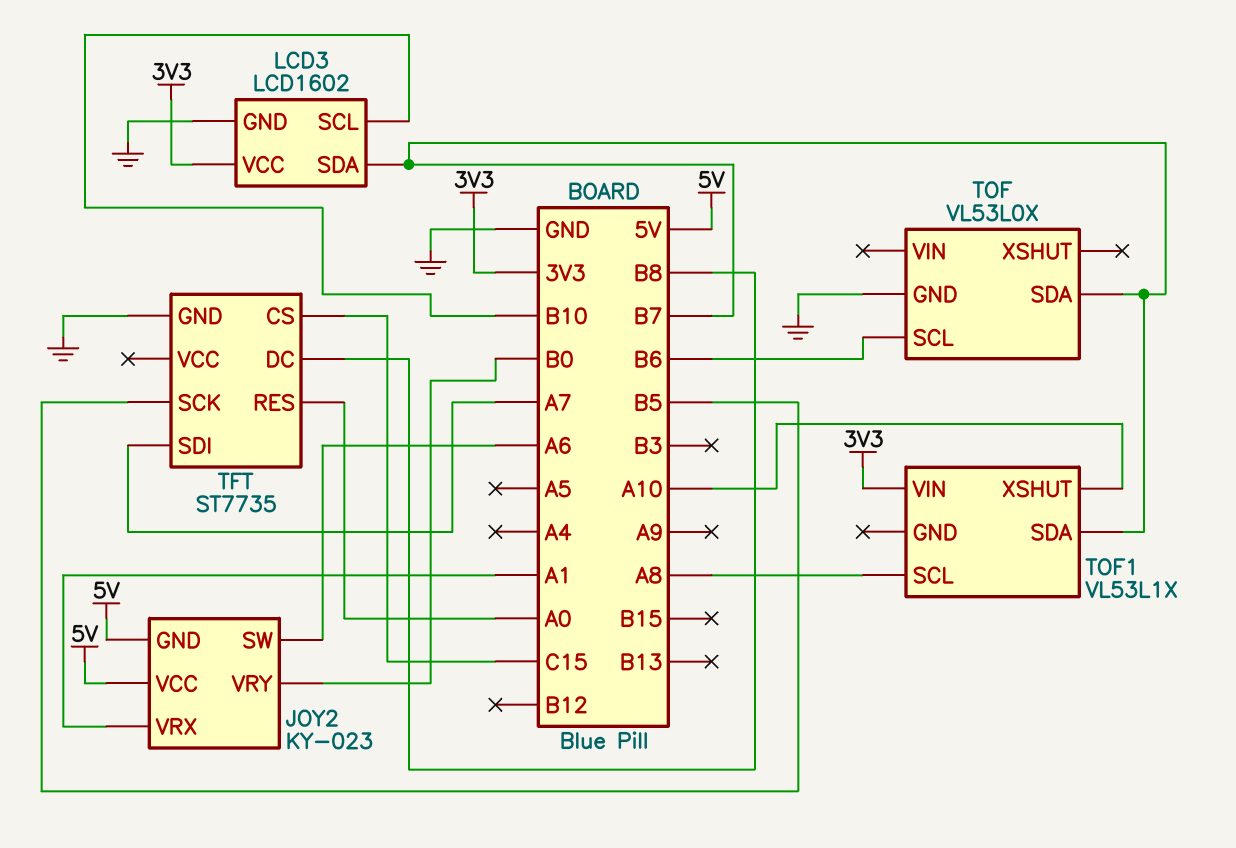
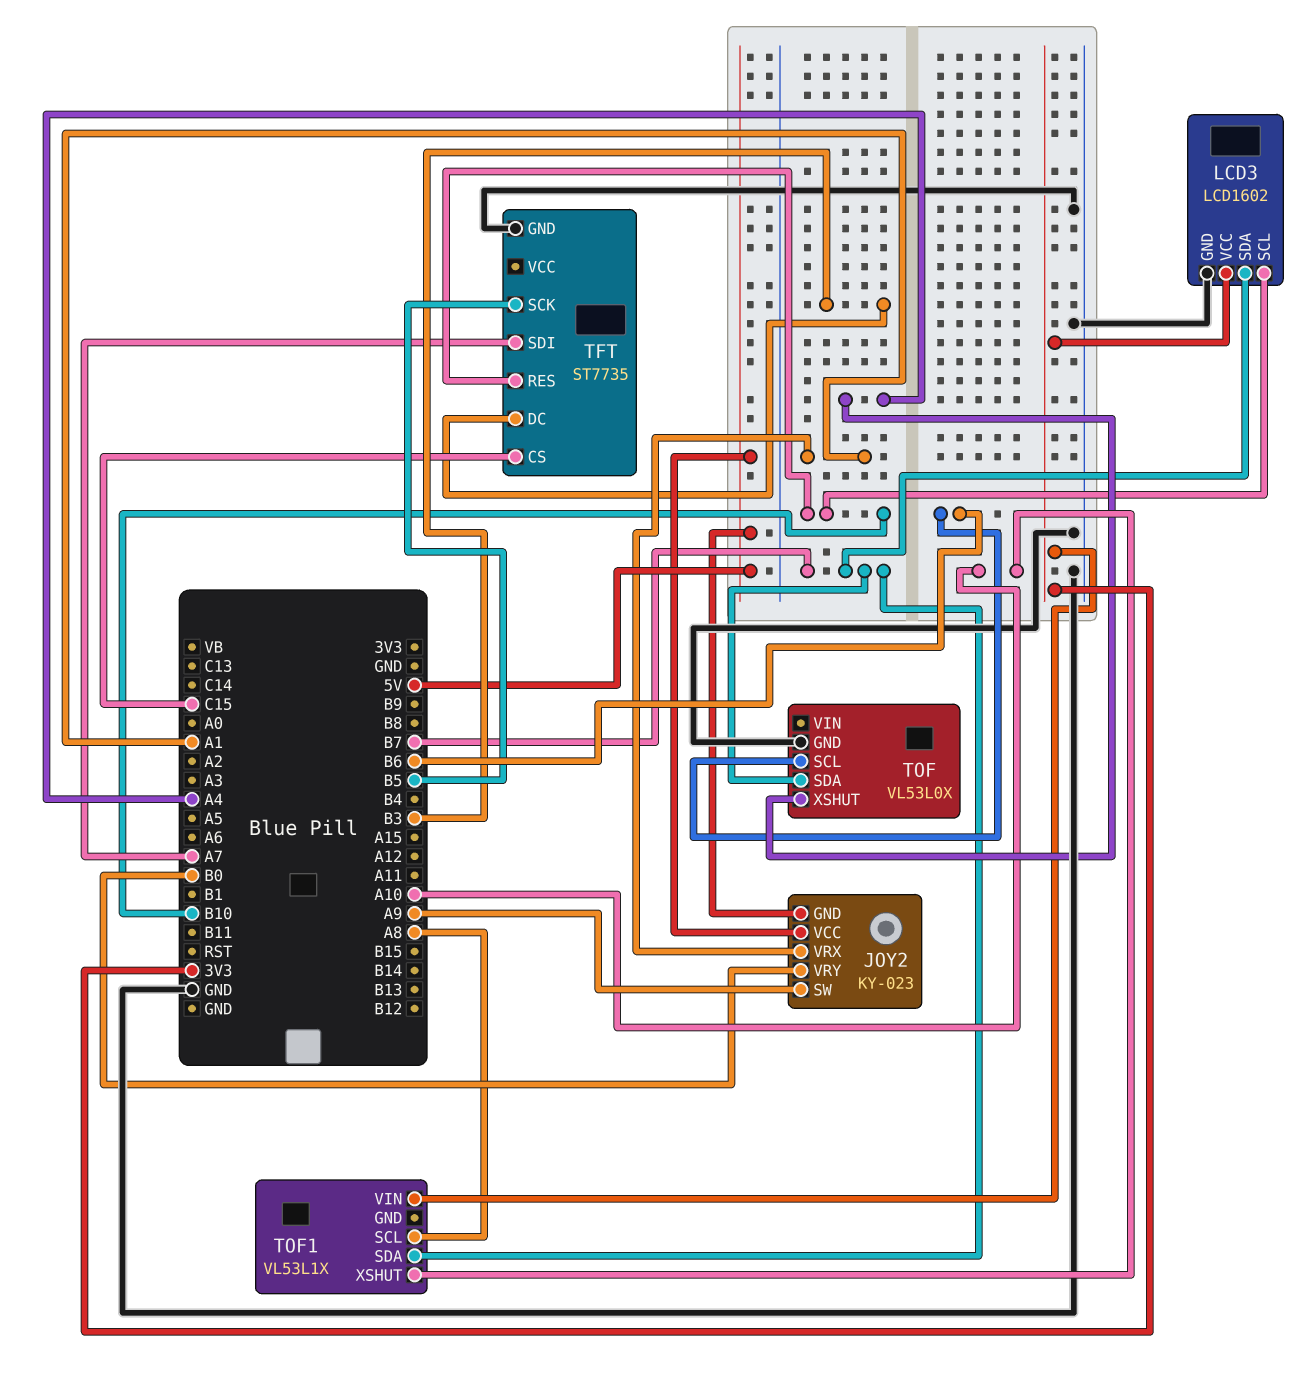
JOY2 pin SW: A6 -> A9
TFT pin DC: B8 -> B3
TFT pin RES: A0 -> B10
TOF pin XSHUT: none -> A4

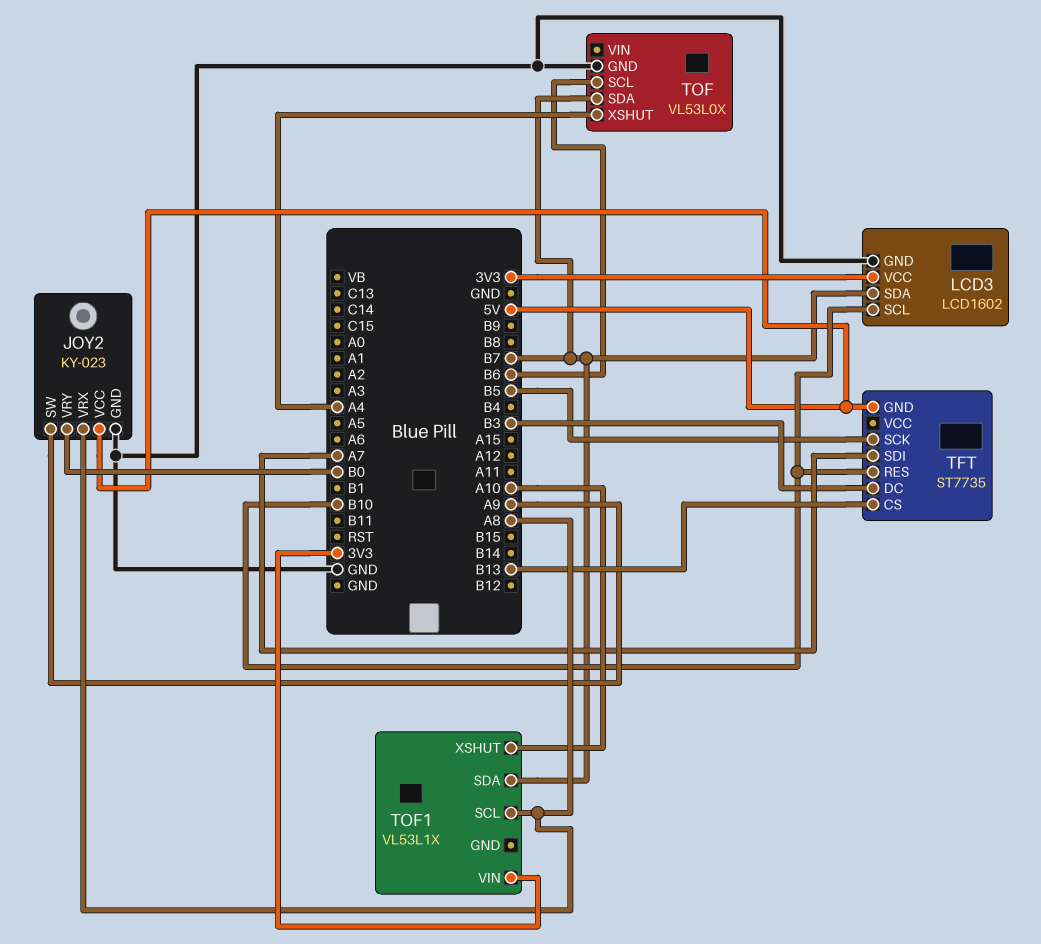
JOY2 pin GND: 5V -> GND
JOY2 pin VRX: A1 -> A8
TFT pin CS: C15 -> B13
TFT pin GND: GND -> 5V

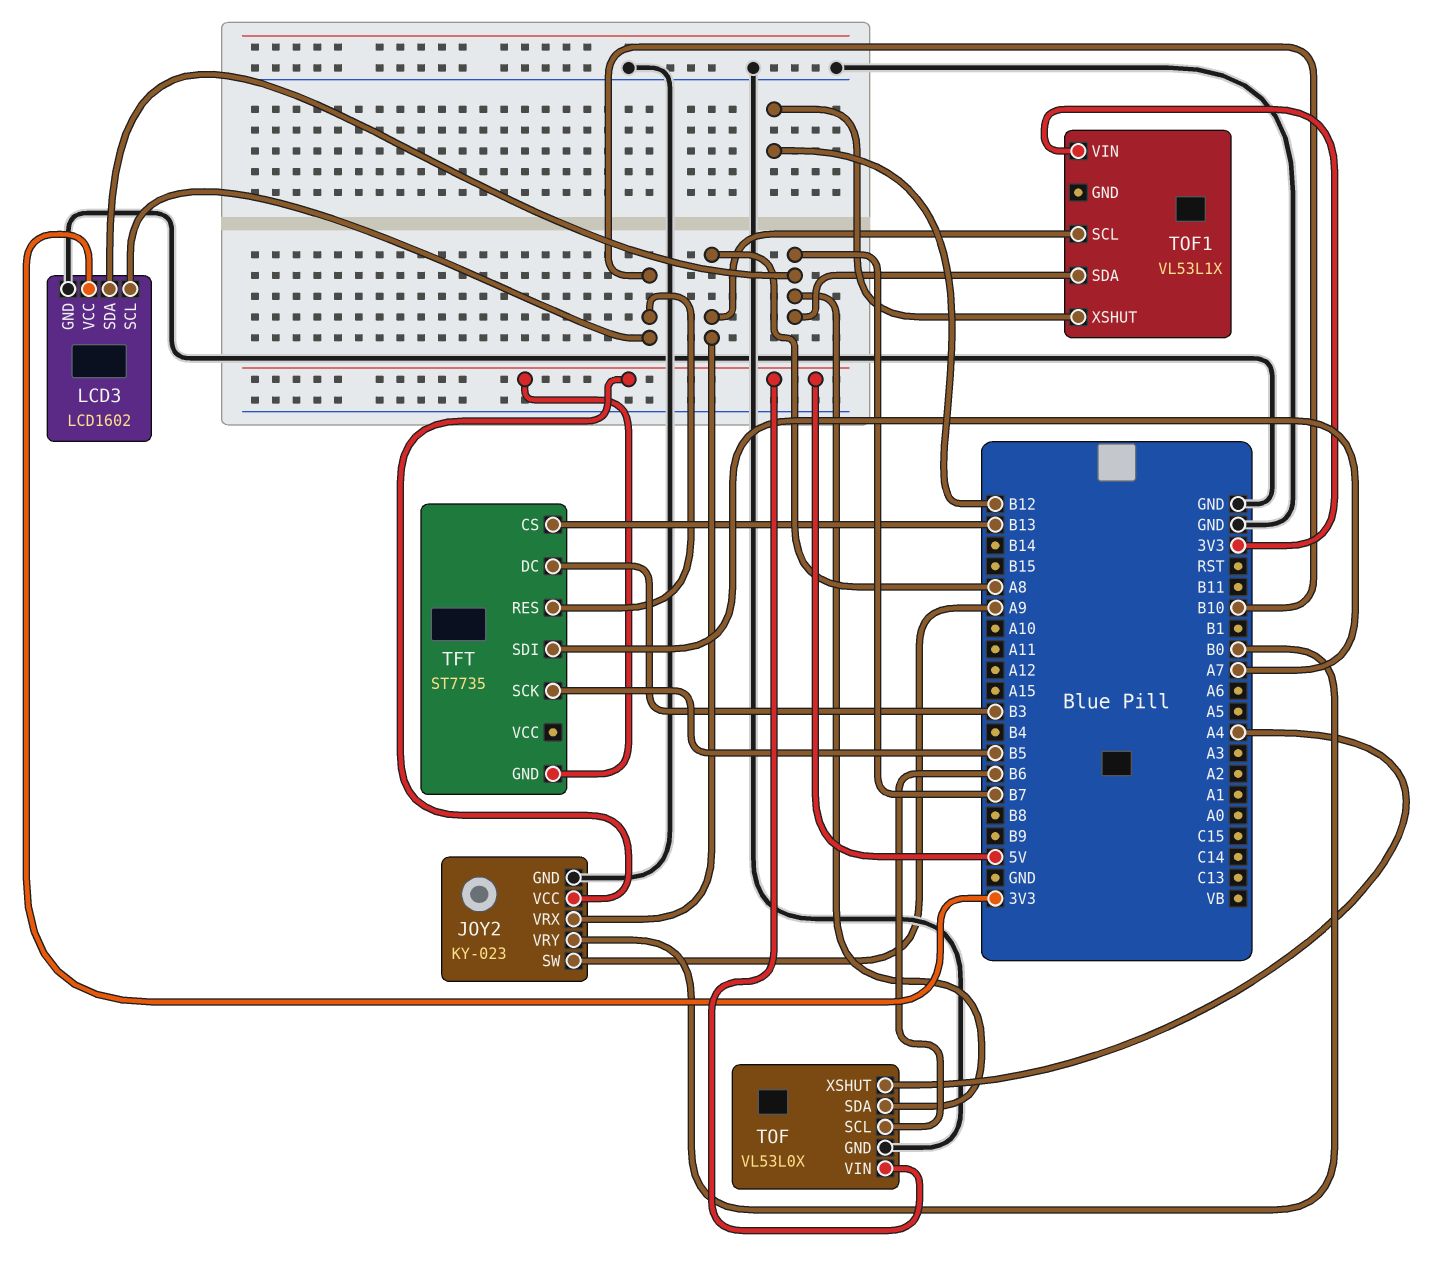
TOF pin VIN: none -> 5V
TOF1 pin XSHUT: A10 -> B12

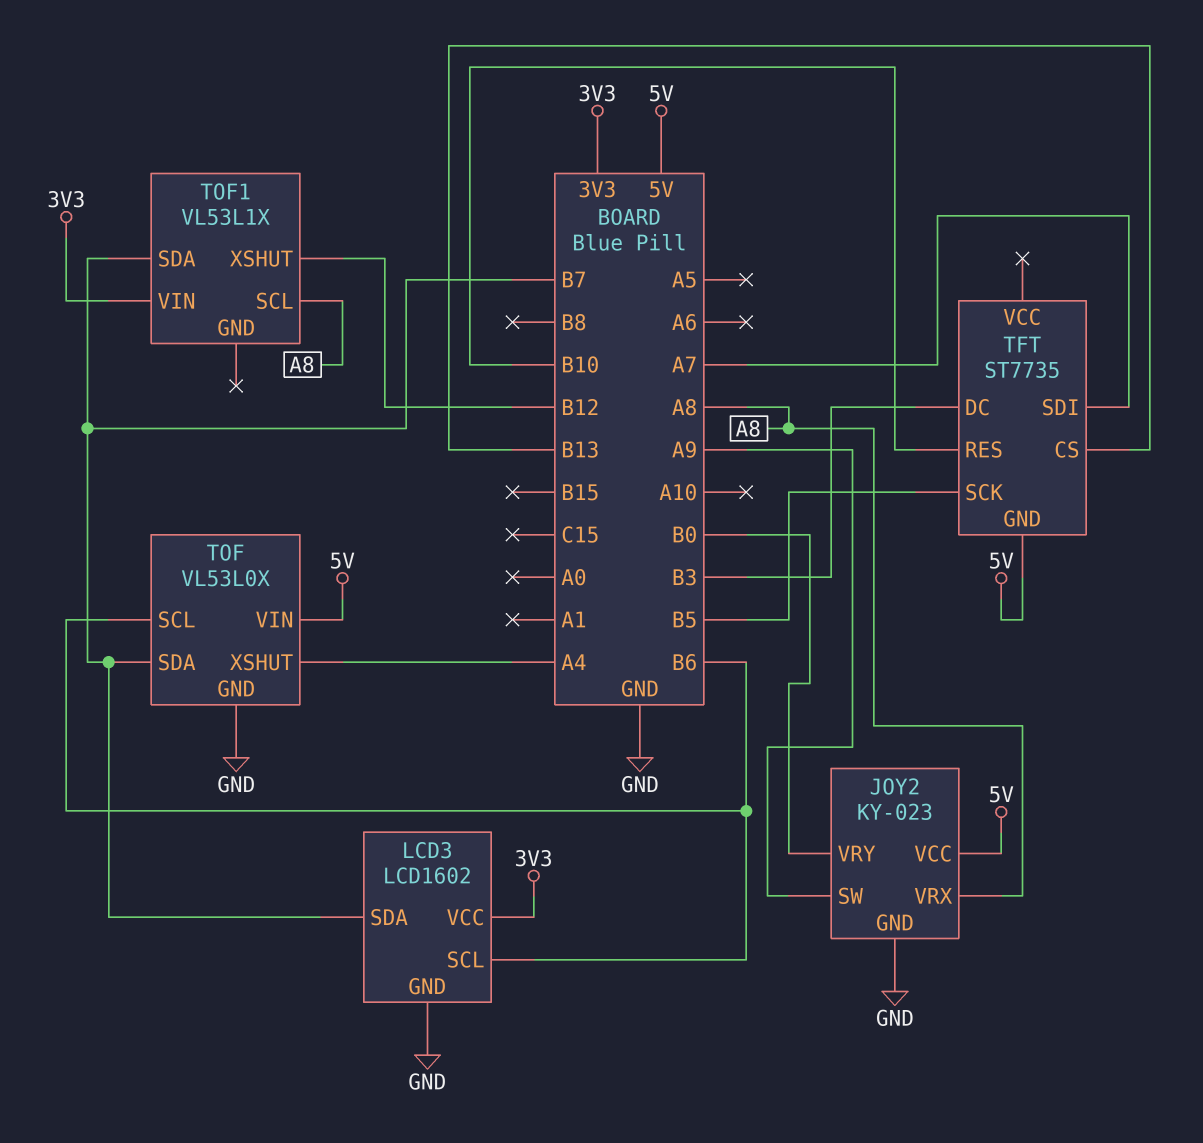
LCD3 pin SCL: B10 -> B6

